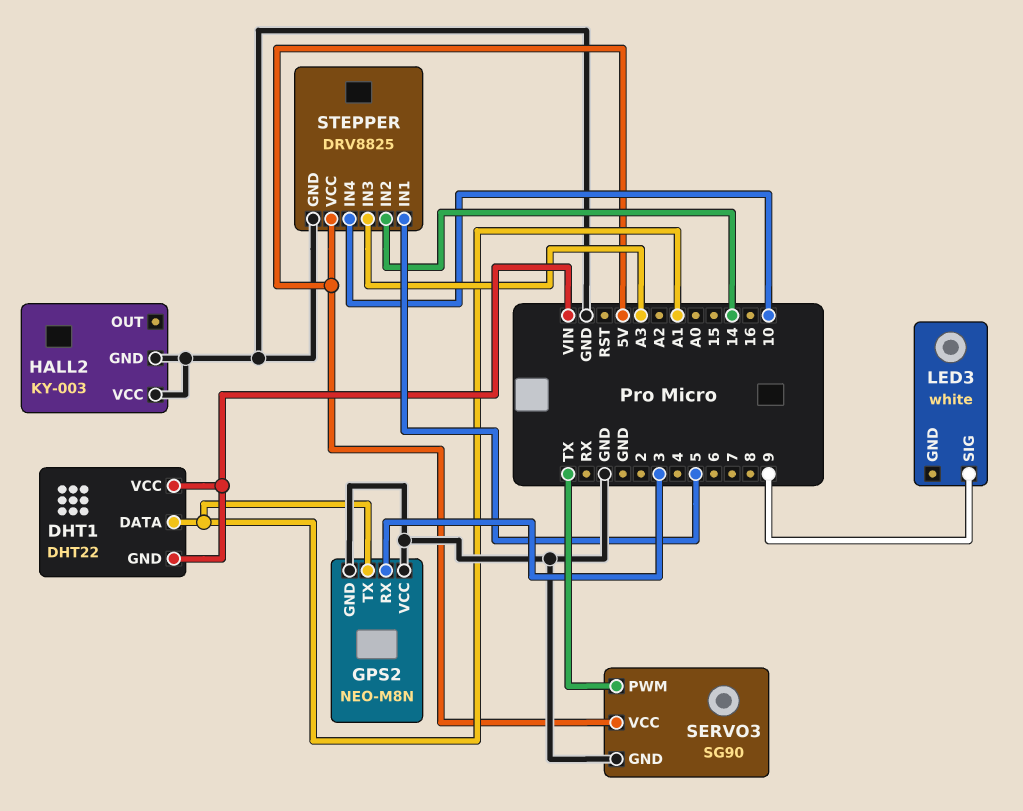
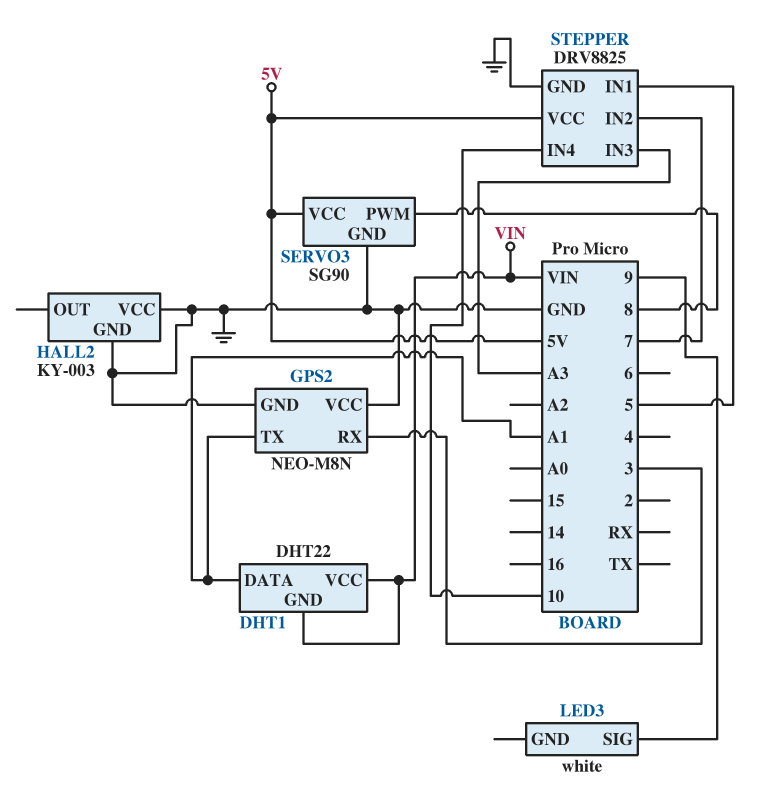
SERVO3 pin PWM: TX -> 8
STEPPER pin IN2: 14 -> 7

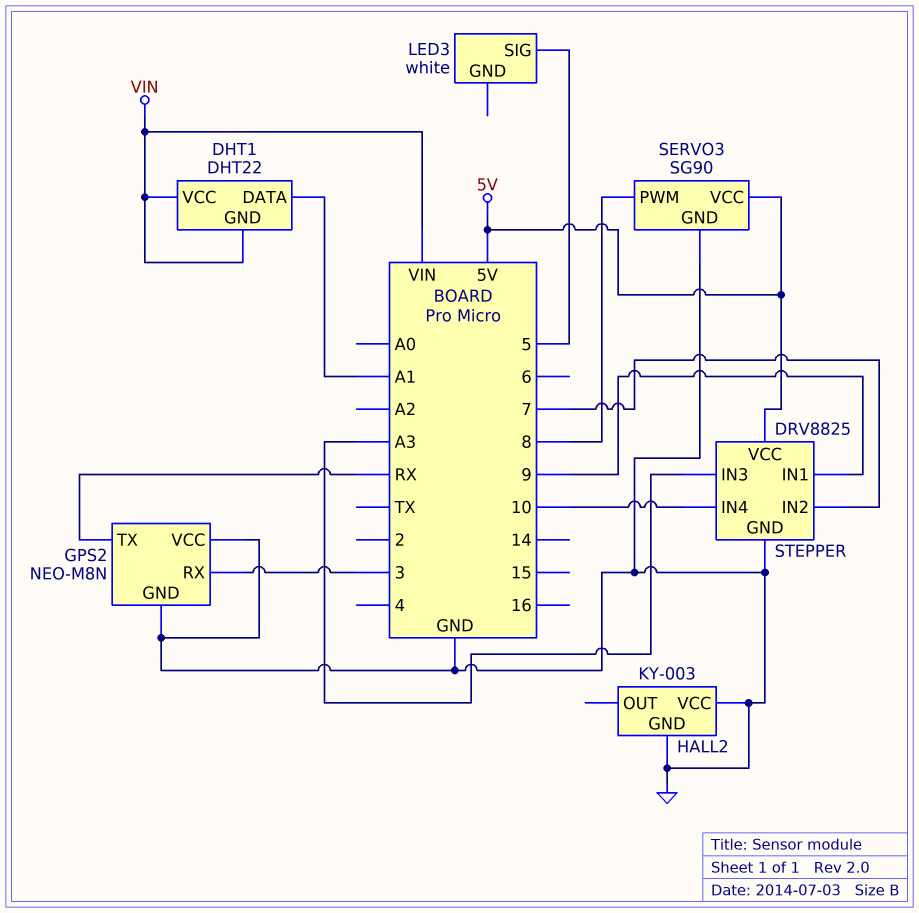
GPS2 pin TX: A1 -> RX
LED3 pin SIG: 9 -> 5
STEPPER pin IN1: 5 -> 9

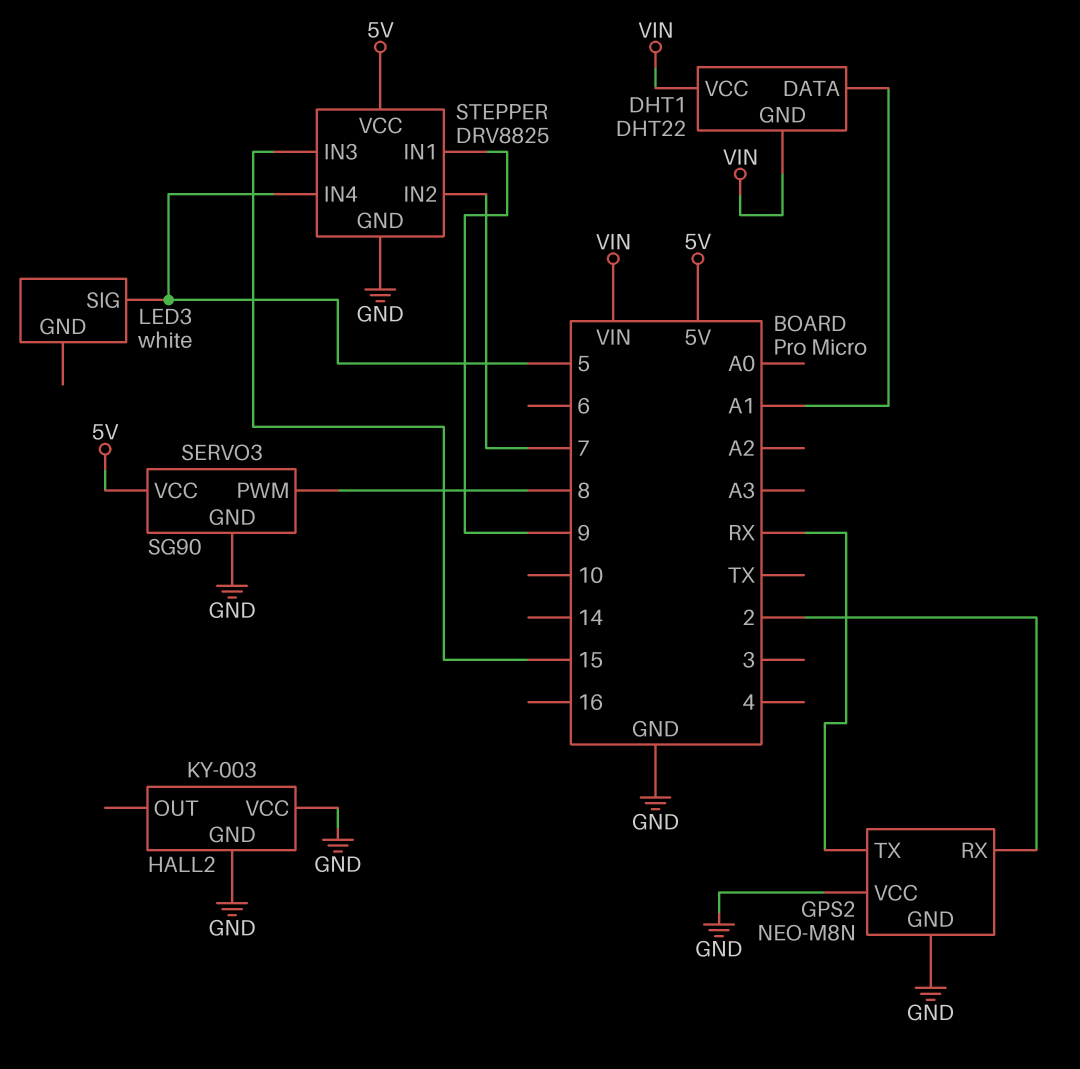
GPS2 pin RX: 3 -> 2
STEPPER pin IN3: A3 -> 15
STEPPER pin IN4: 10 -> 5

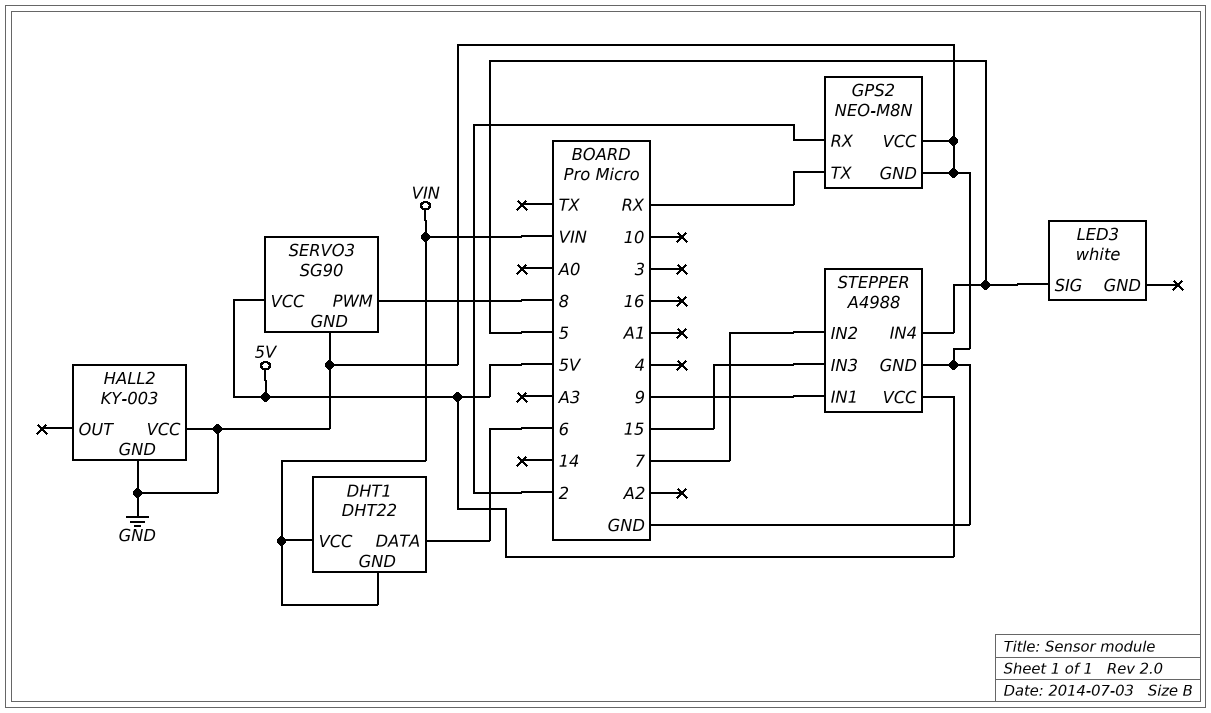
DHT1 pin DATA: A1 -> 6
STEPPER: DRV8825 -> A4988

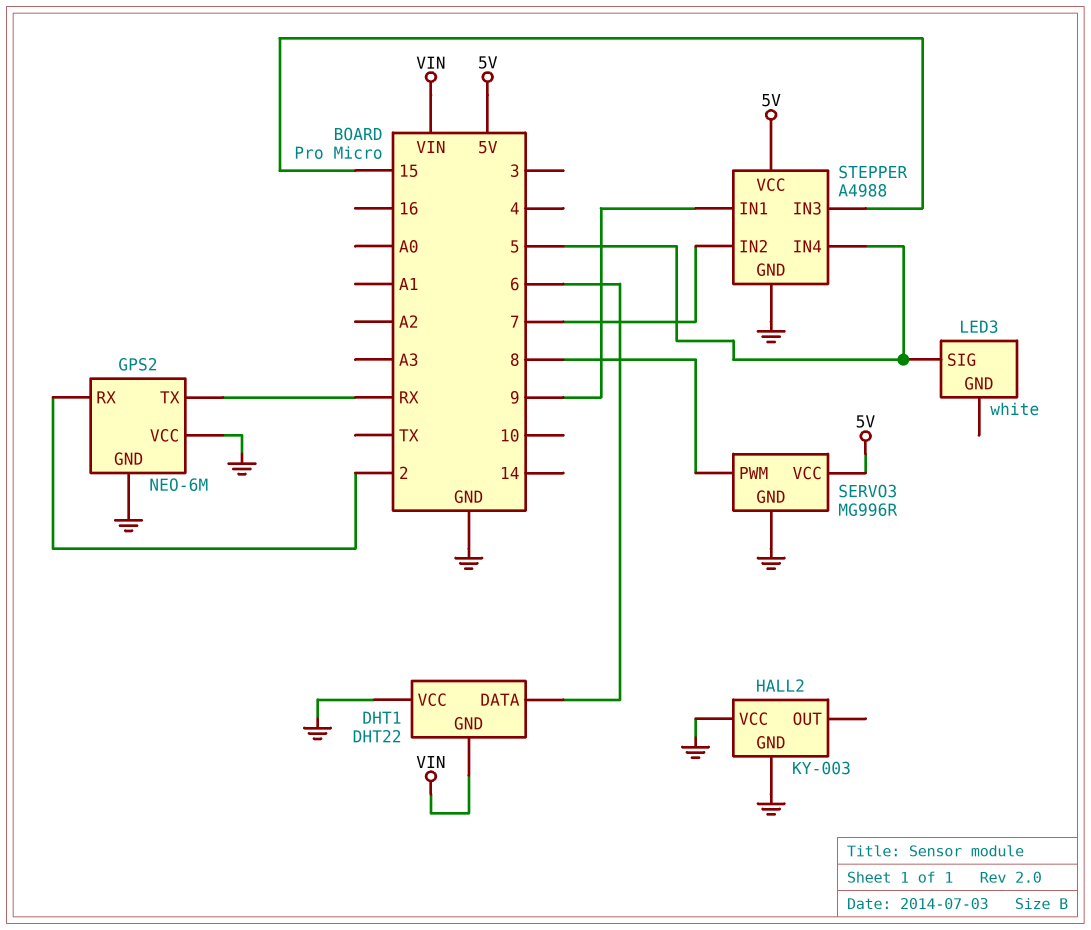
DHT1 pin VCC: VIN -> GND
GPS2: NEO-M8N -> NEO-6M
SERVO3: SG90 -> MG996R

